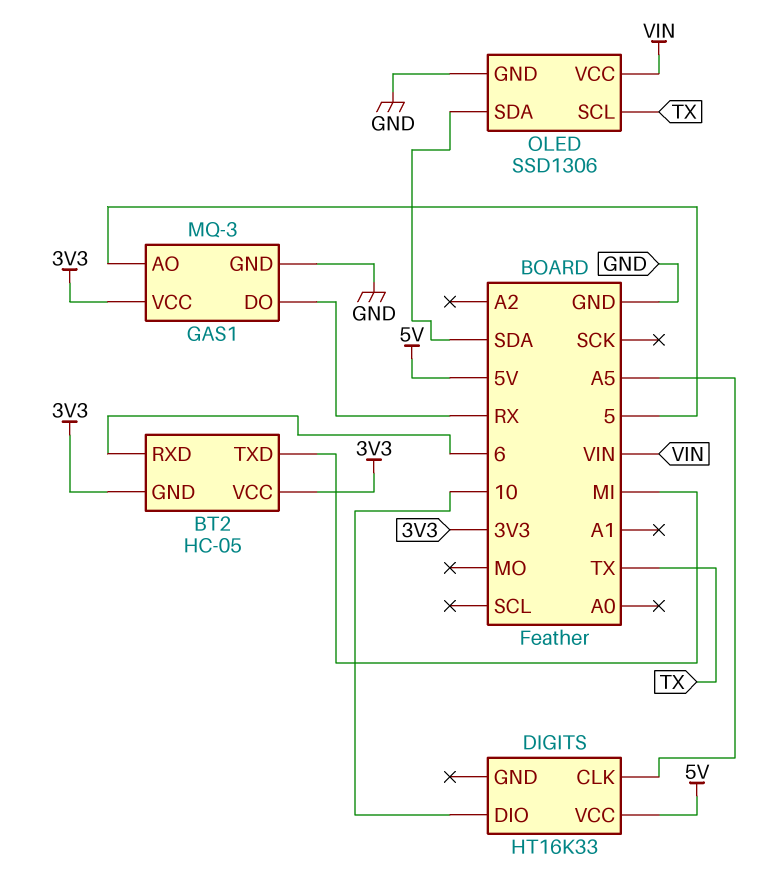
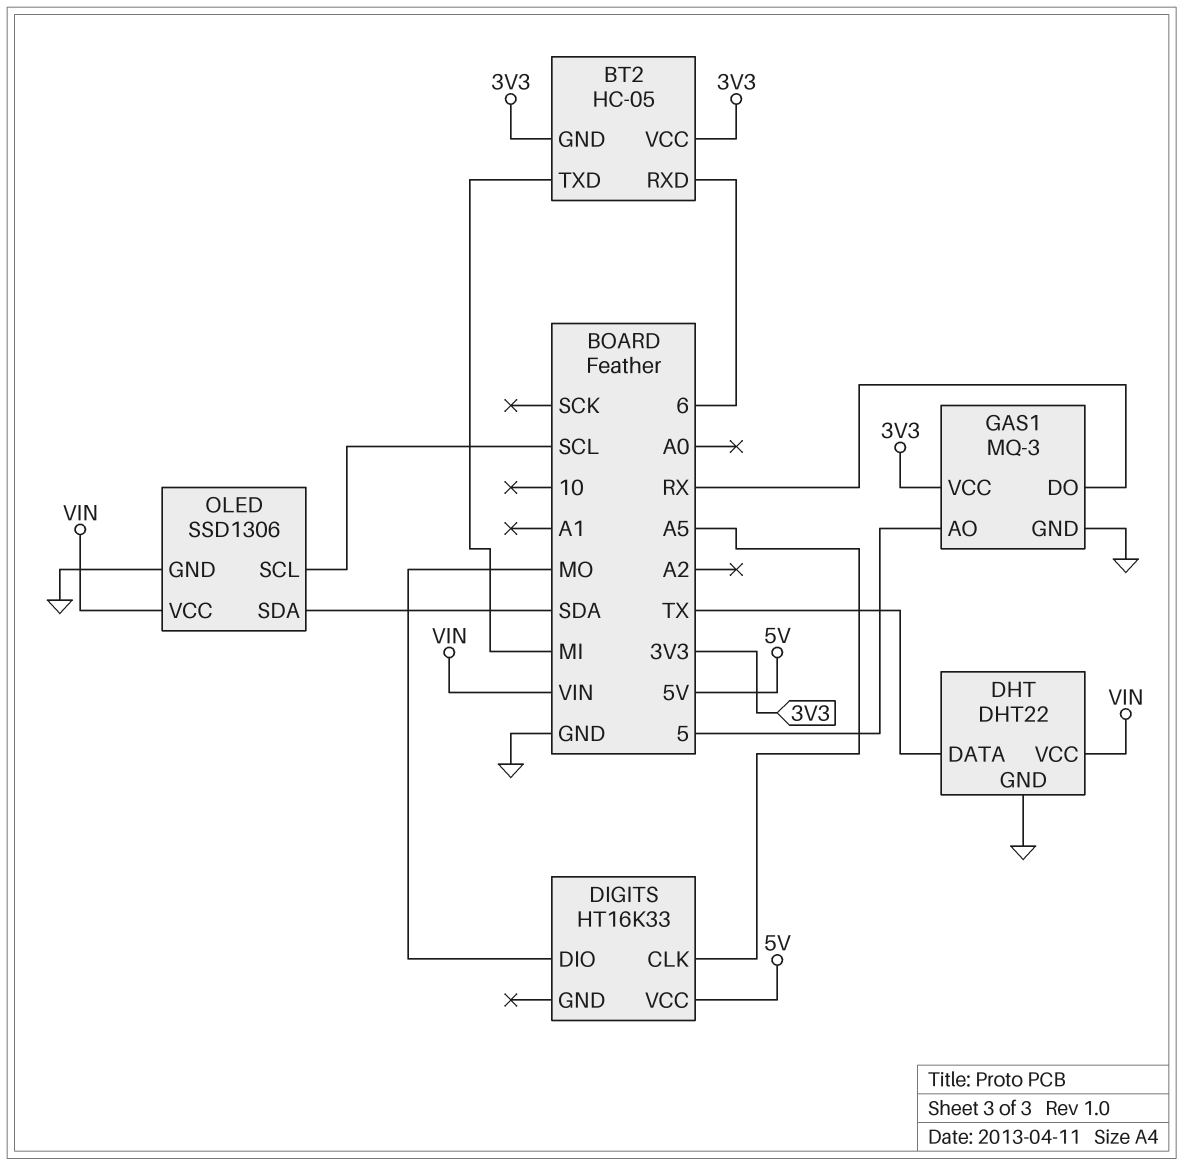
DHT: none -> DHT22
DHT pin DATA: none -> TX
DHT pin GND: none -> GND
DHT pin VCC: none -> VIN
DIGITS pin DIO: 10 -> MO
OLED pin SCL: TX -> SCL

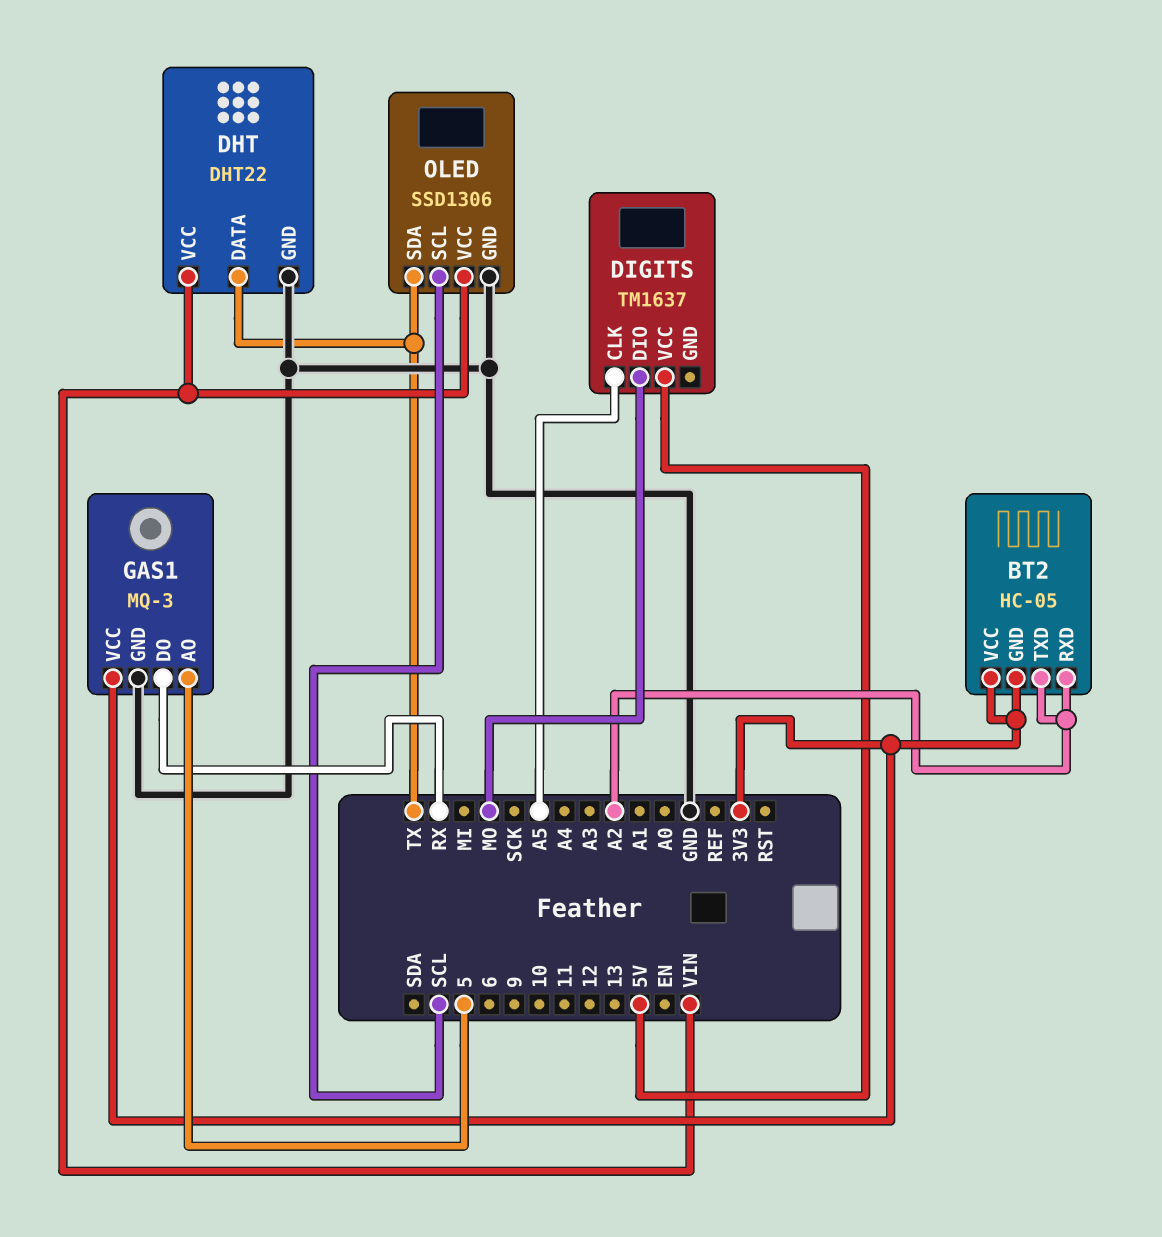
BT2 pin RXD: 6 -> A2
BT2 pin TXD: MI -> A2
DIGITS: HT16K33 -> TM1637
OLED pin SDA: SDA -> TX

